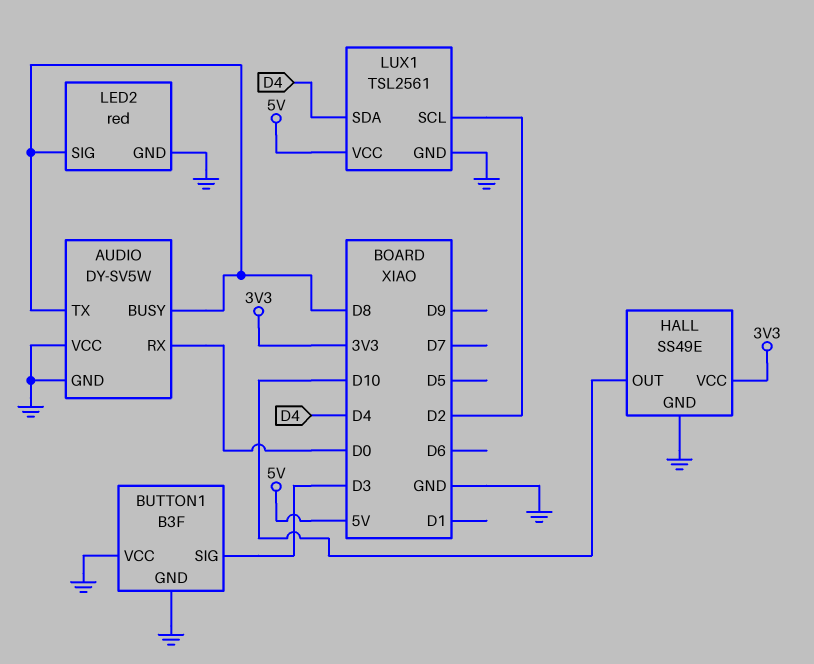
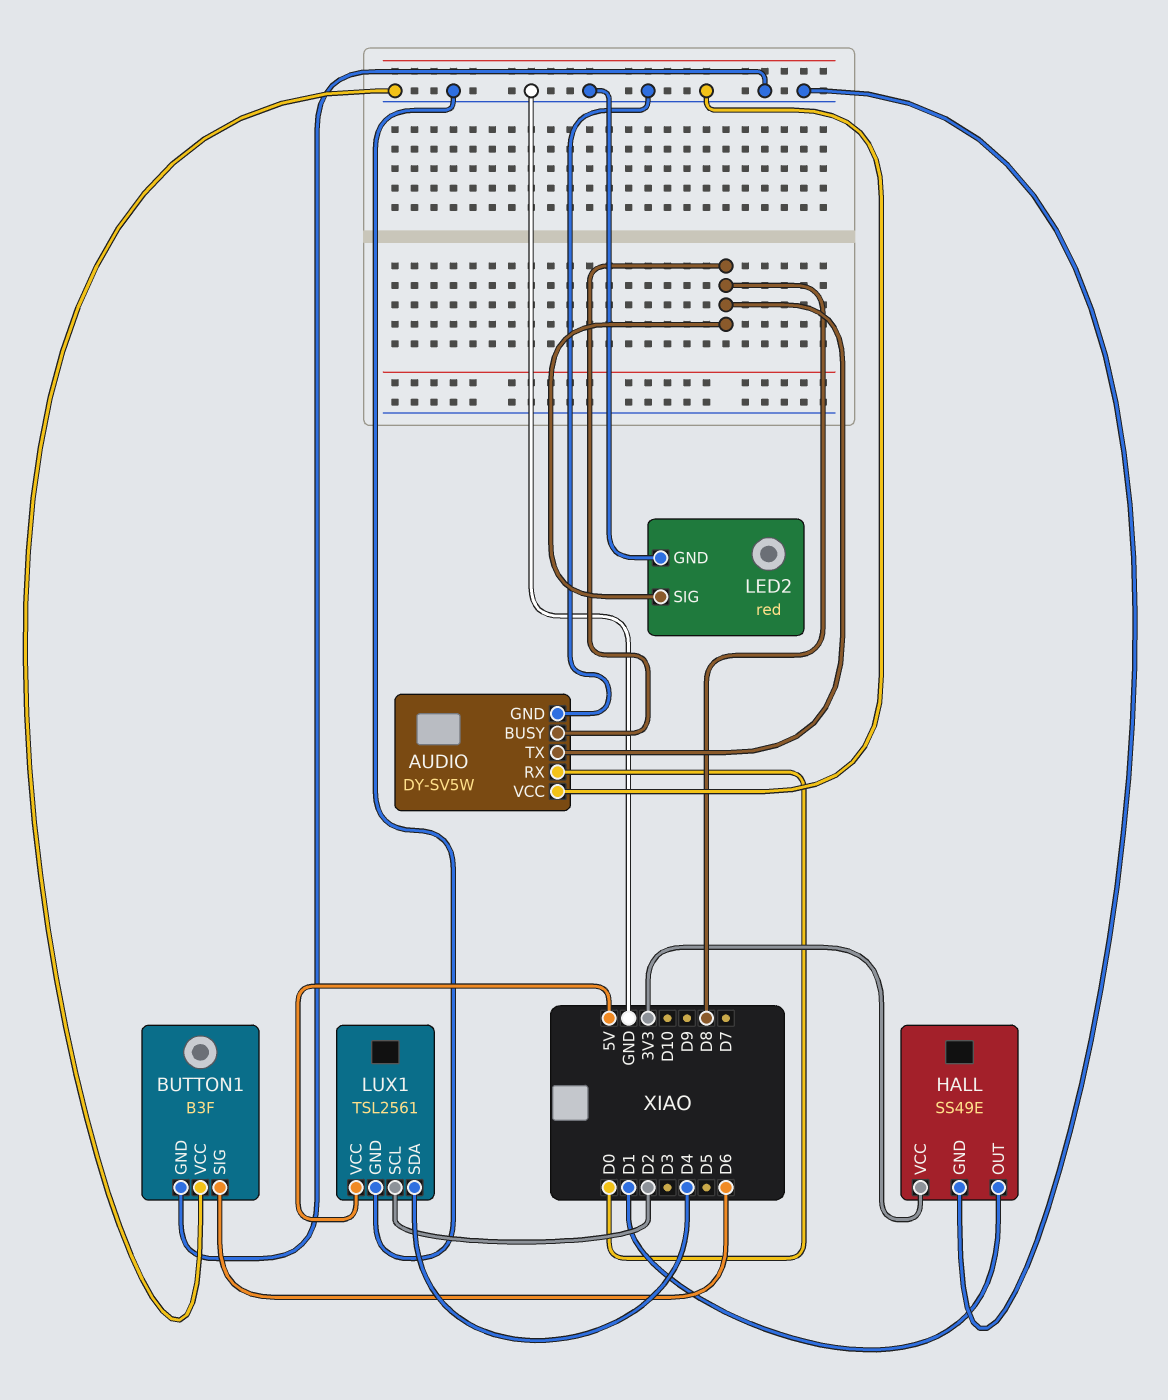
BUTTON1 pin SIG: D3 -> D6
HALL pin OUT: D10 -> D1

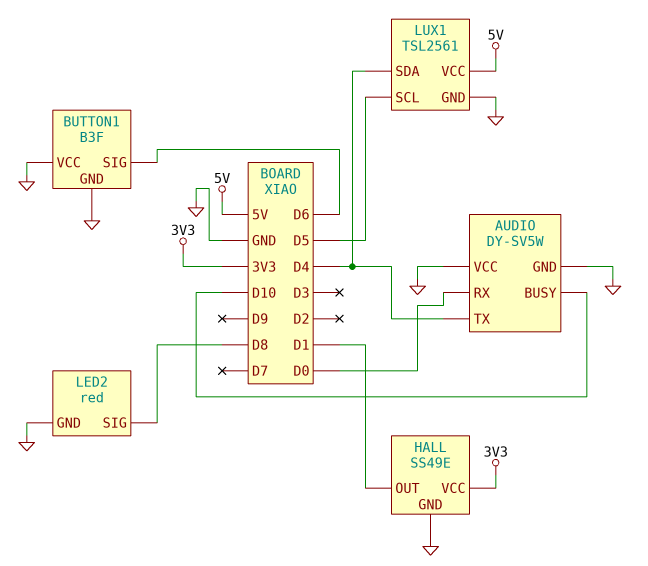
AUDIO pin BUSY: D8 -> D10
AUDIO pin TX: D8 -> D4
LUX1 pin SCL: D2 -> D5

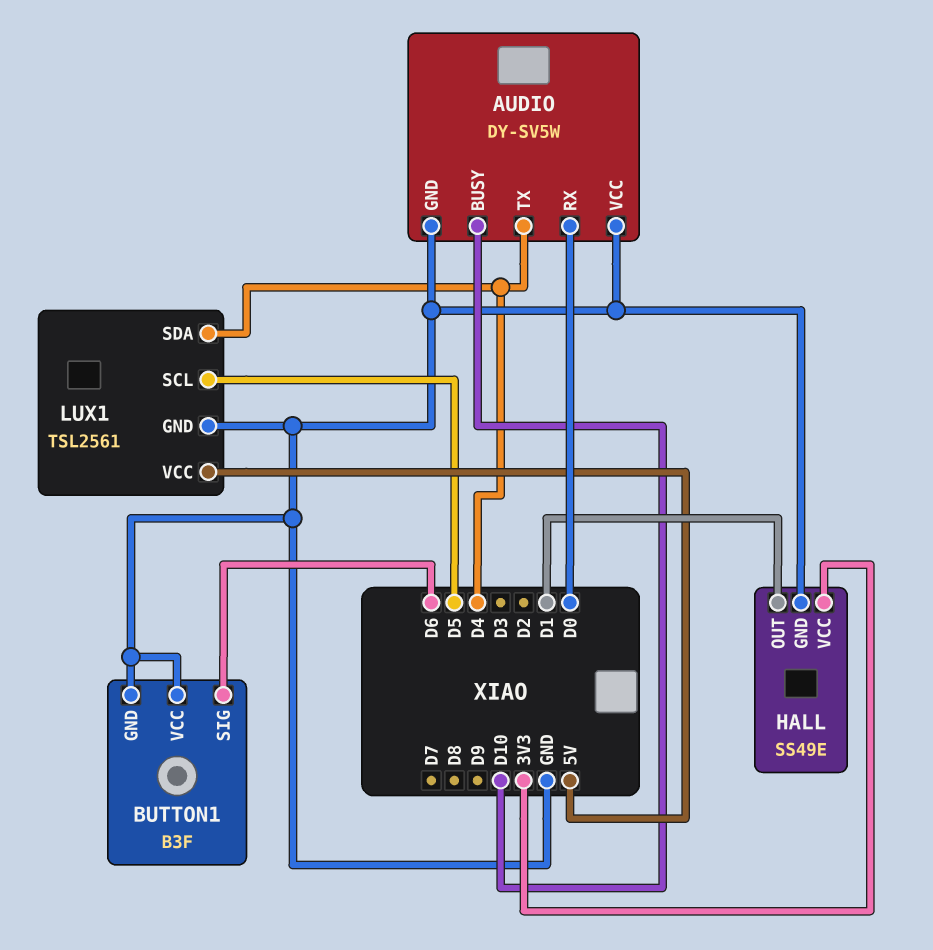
LED2: red -> none
LED2 pin GND: GND -> none
LED2 pin SIG: D8 -> none

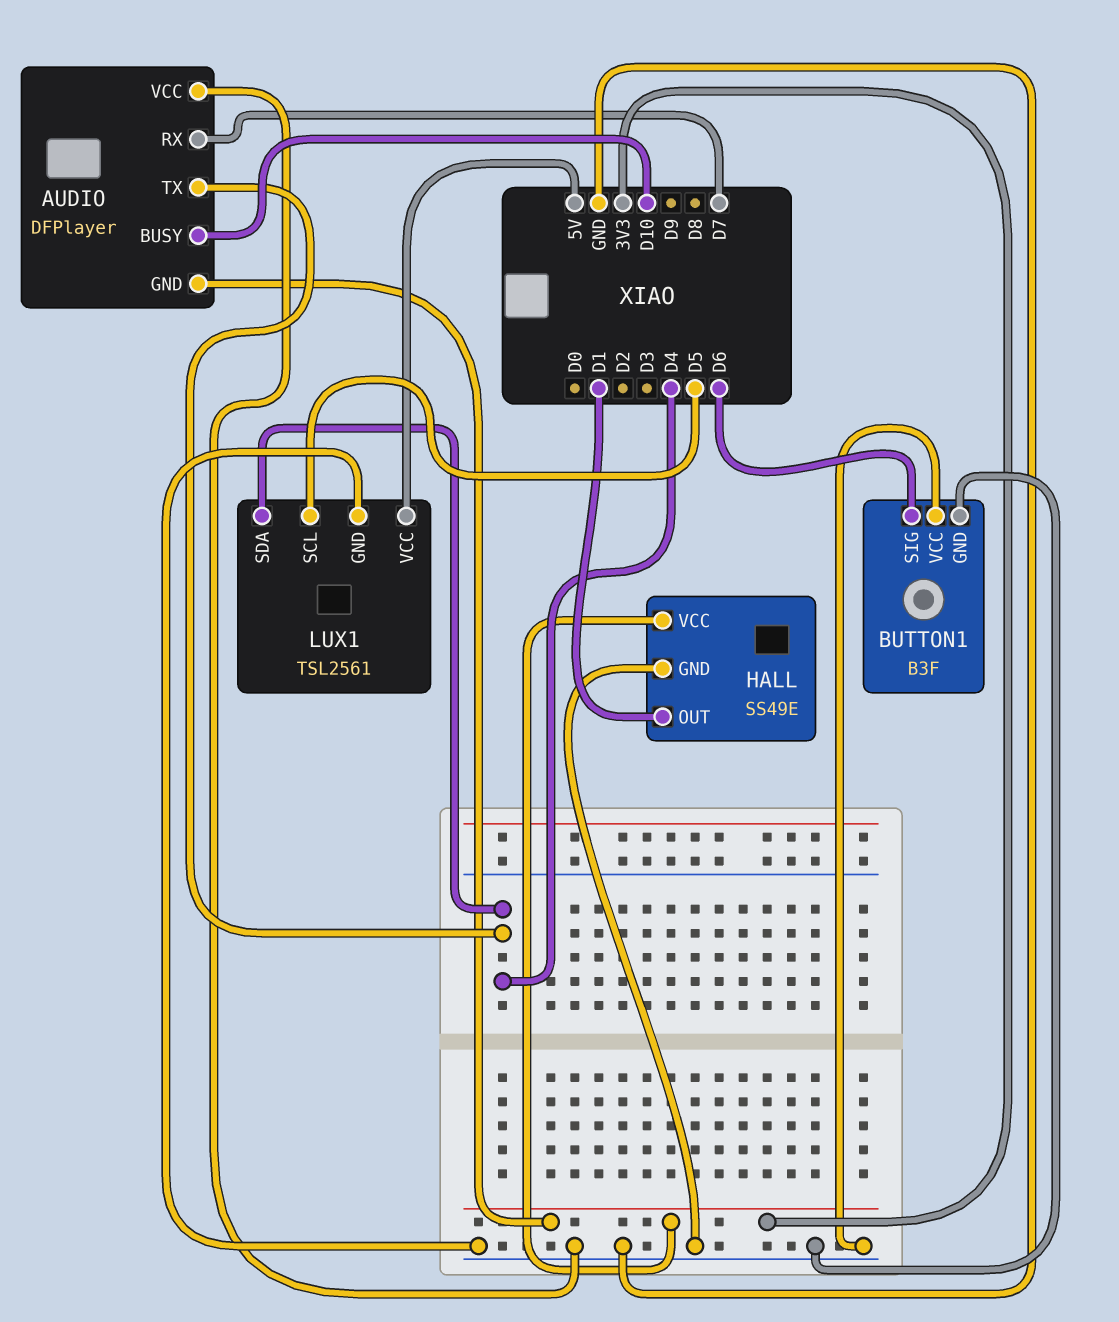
AUDIO: DY-SV5W -> DFPlayer
AUDIO pin GND: GND -> 3V3
AUDIO pin RX: D0 -> D7

